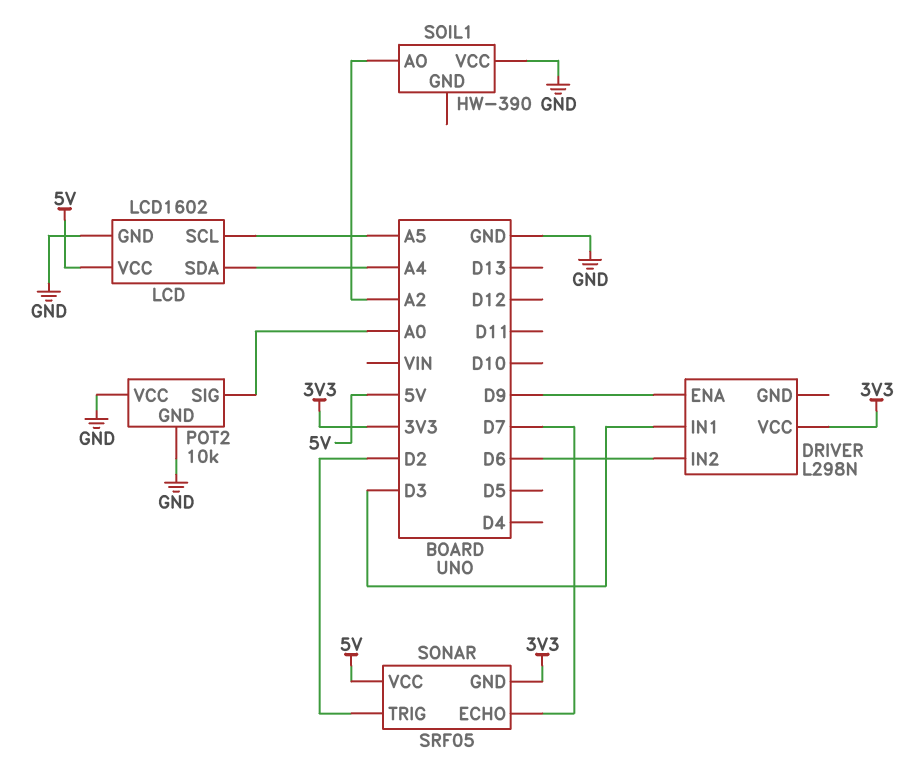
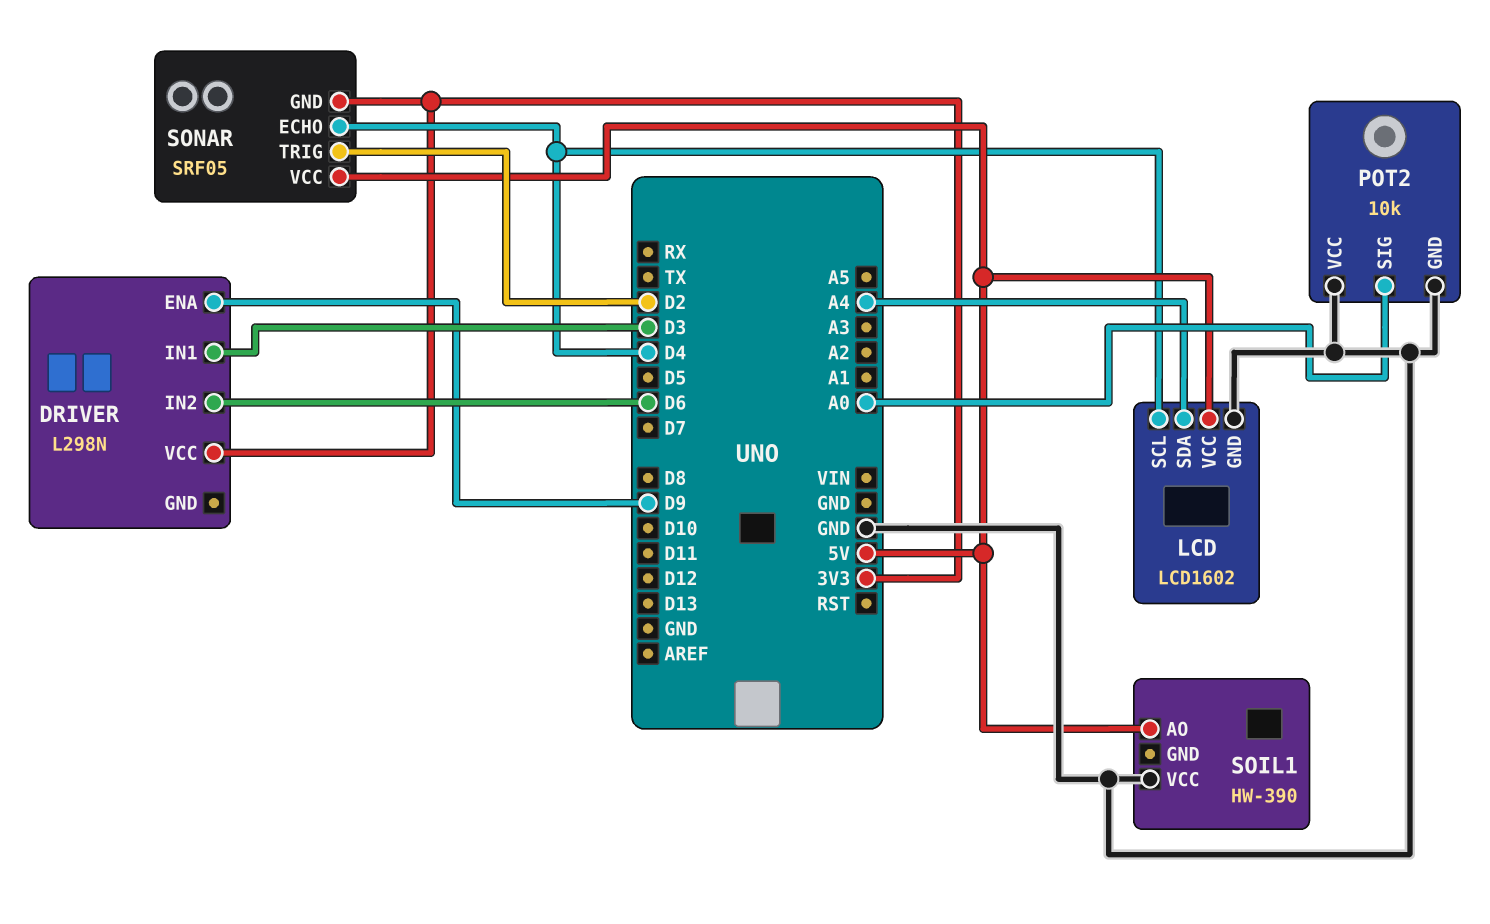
LCD pin SCL: A5 -> D4
SOIL1 pin AO: A2 -> 5V
SONAR pin ECHO: D7 -> D4

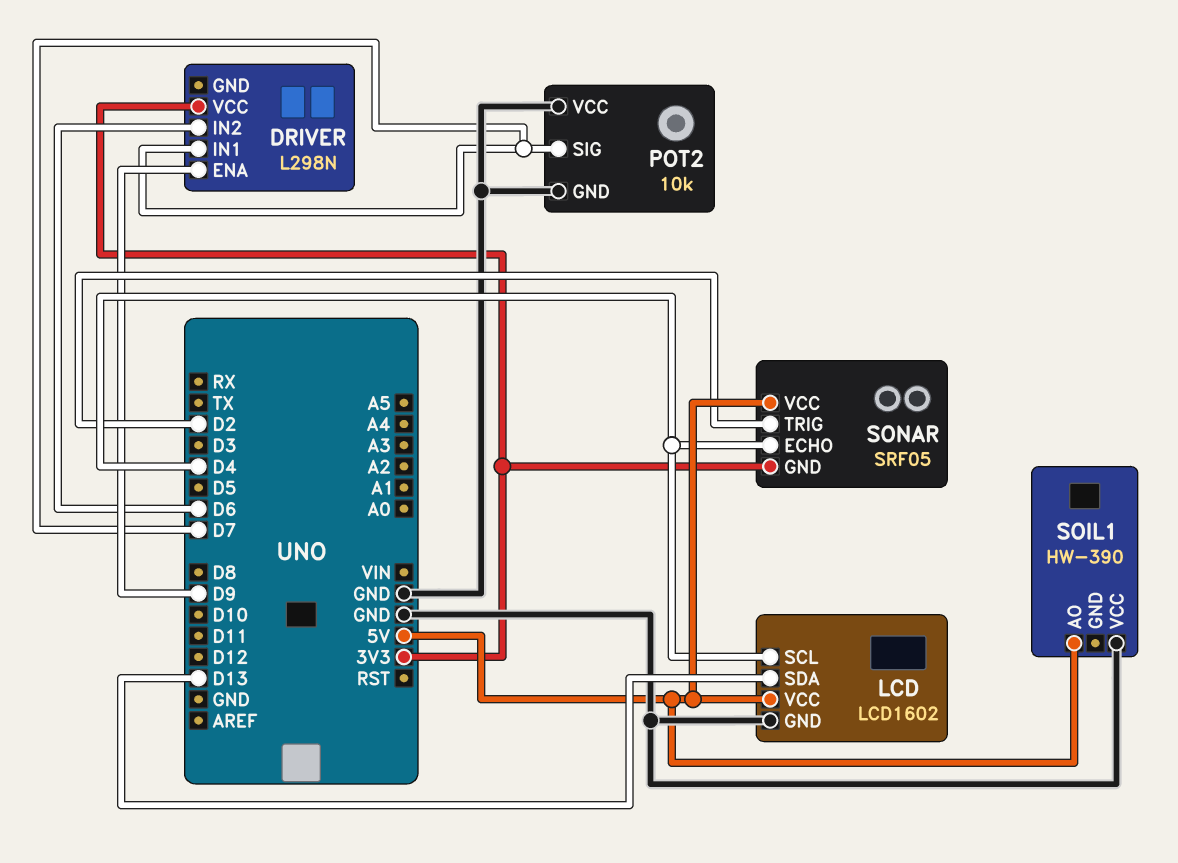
DRIVER pin IN1: D3 -> D7
LCD pin SDA: A4 -> D13
POT2 pin SIG: A0 -> D7

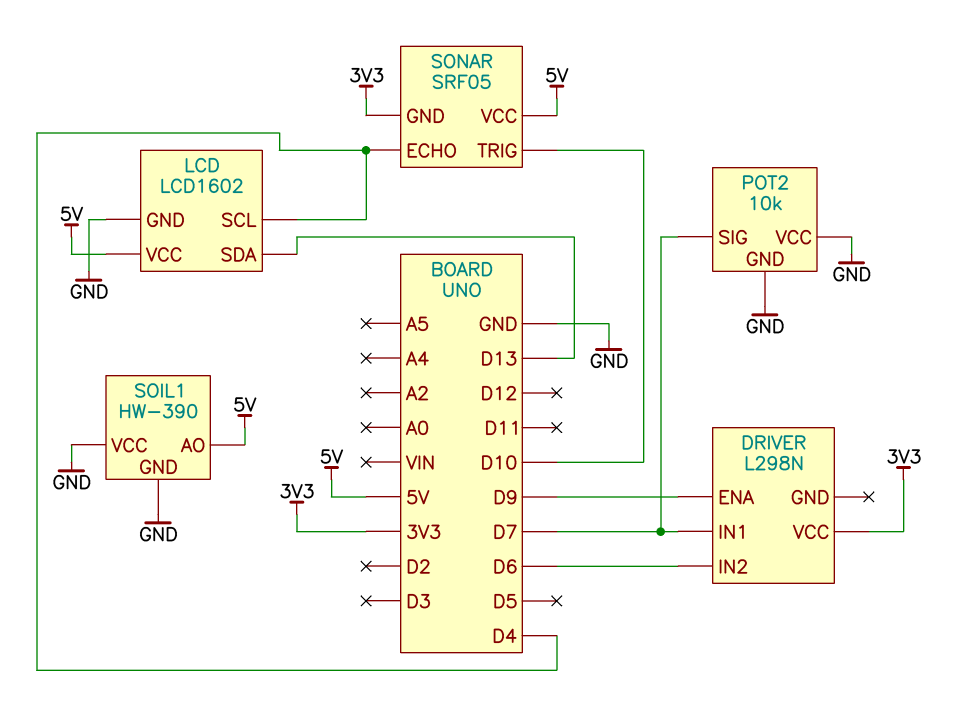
SOIL1 pin GND: none -> GND
SONAR pin TRIG: D2 -> D10

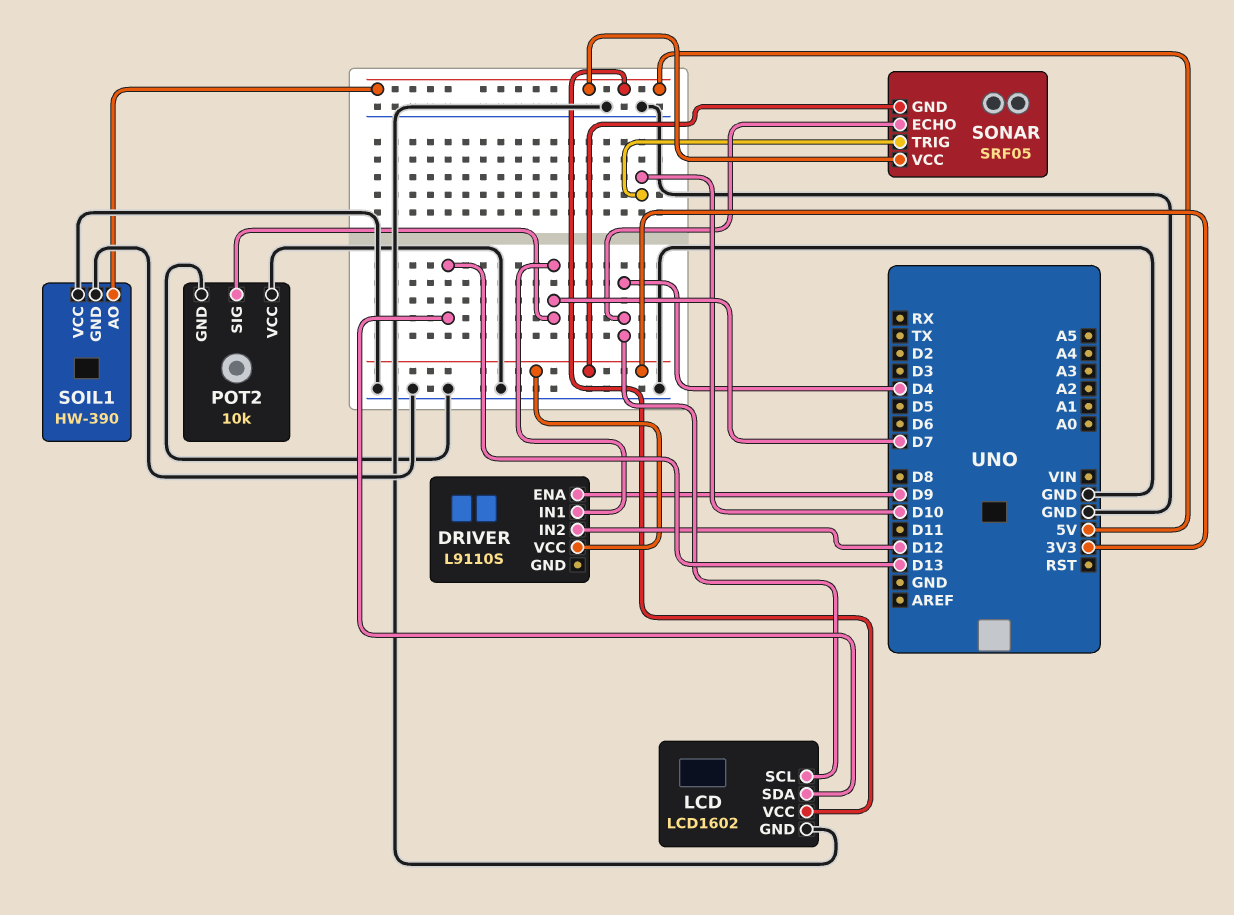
DRIVER: L298N -> L9110S
DRIVER pin IN2: D6 -> D12

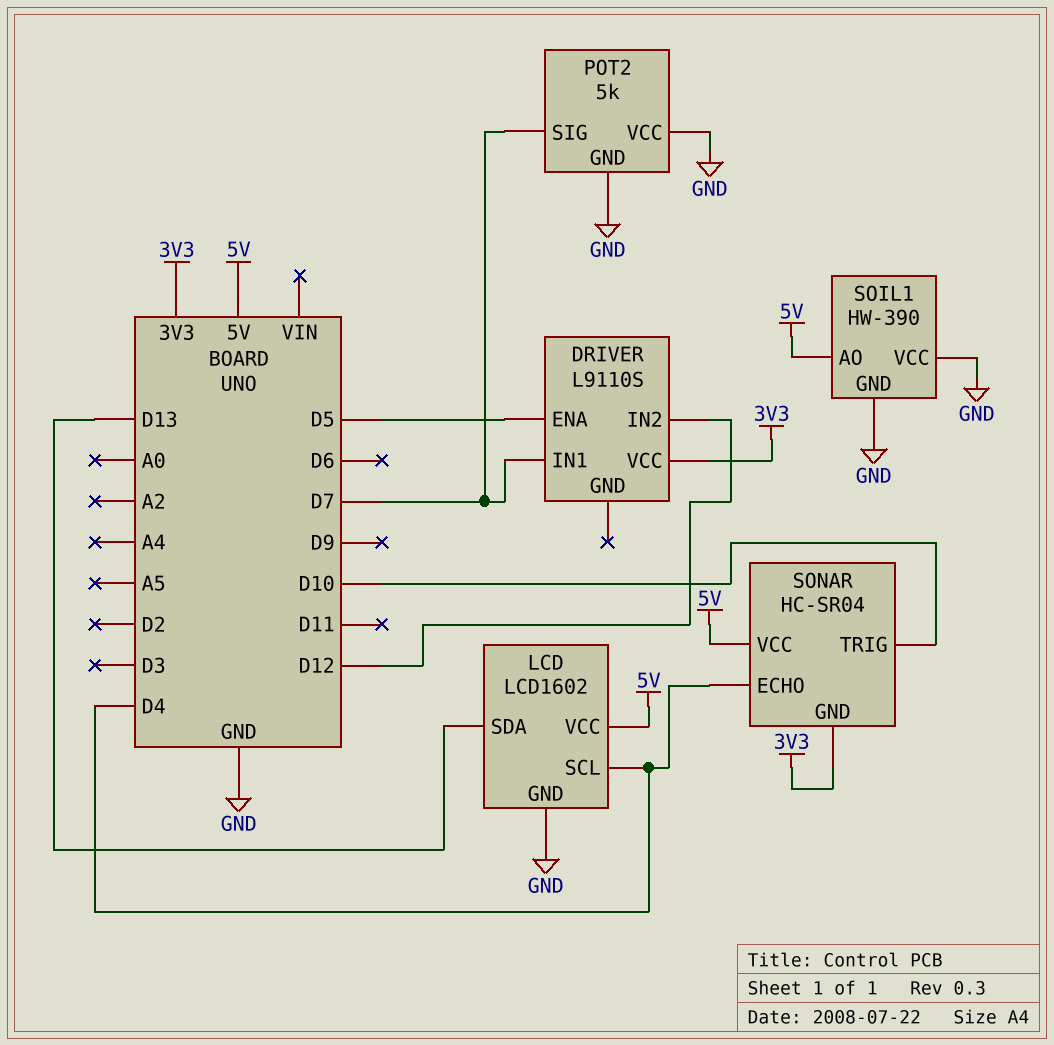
DRIVER pin ENA: D9 -> D5
POT2: 10k -> 5k
SONAR: SRF05 -> HC-SR04

